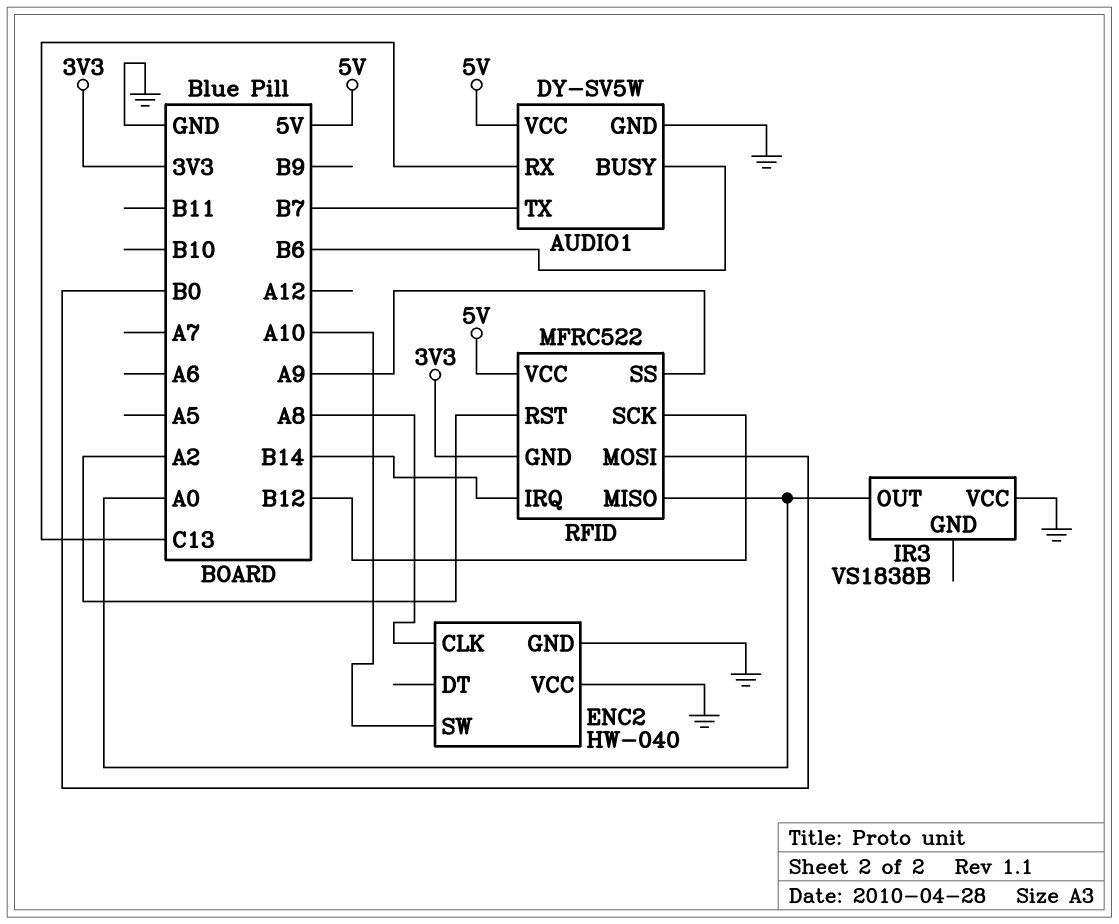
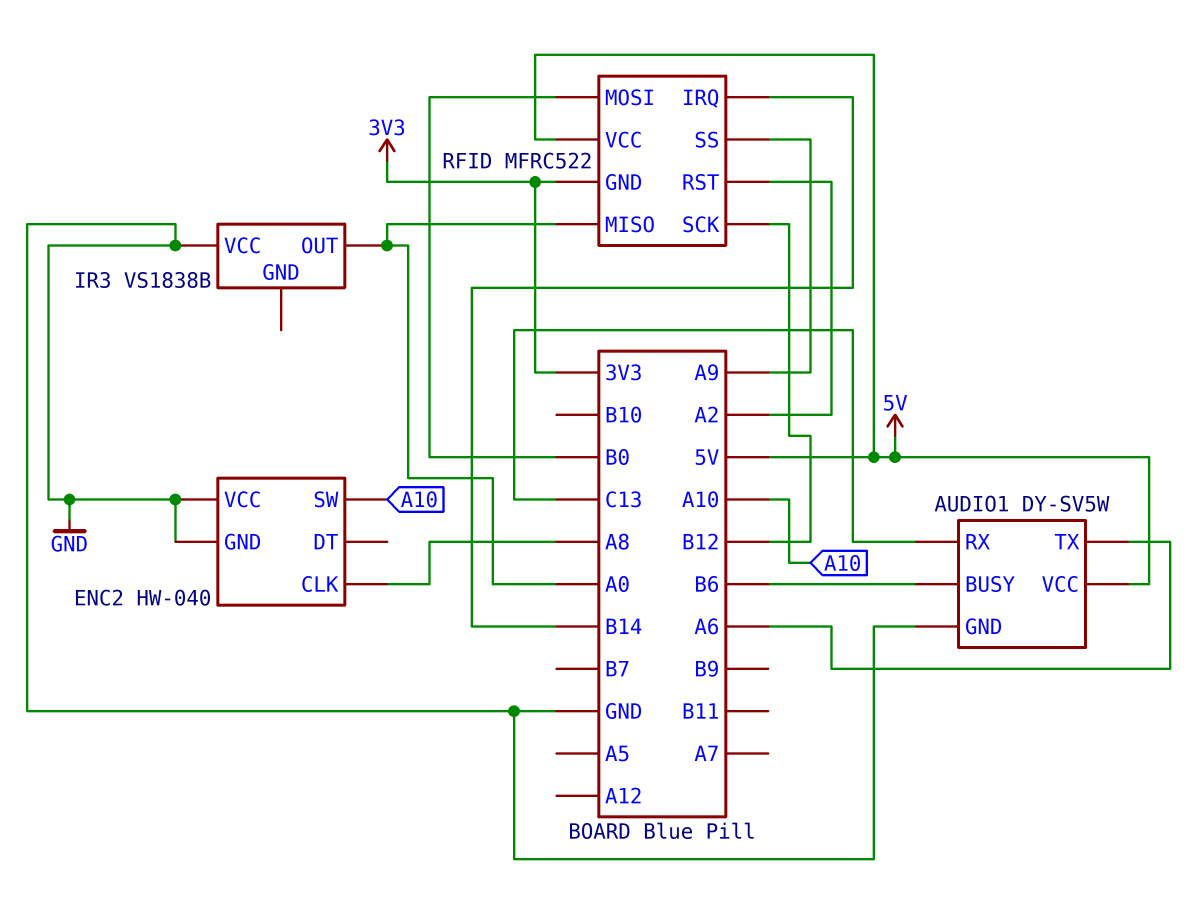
AUDIO1 pin TX: B7 -> A6

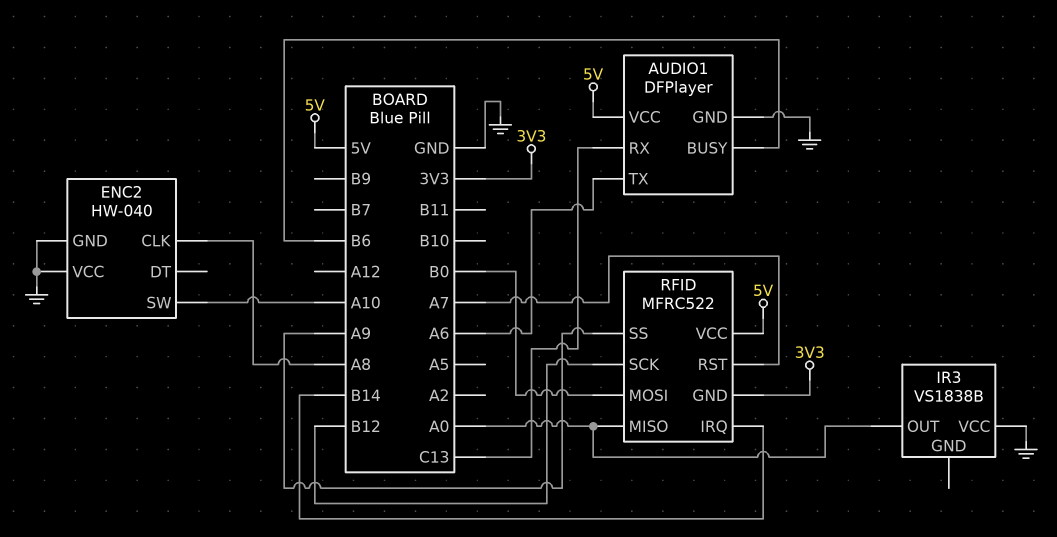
AUDIO1: DY-SV5W -> DFPlayer
RFID pin RST: A2 -> A7

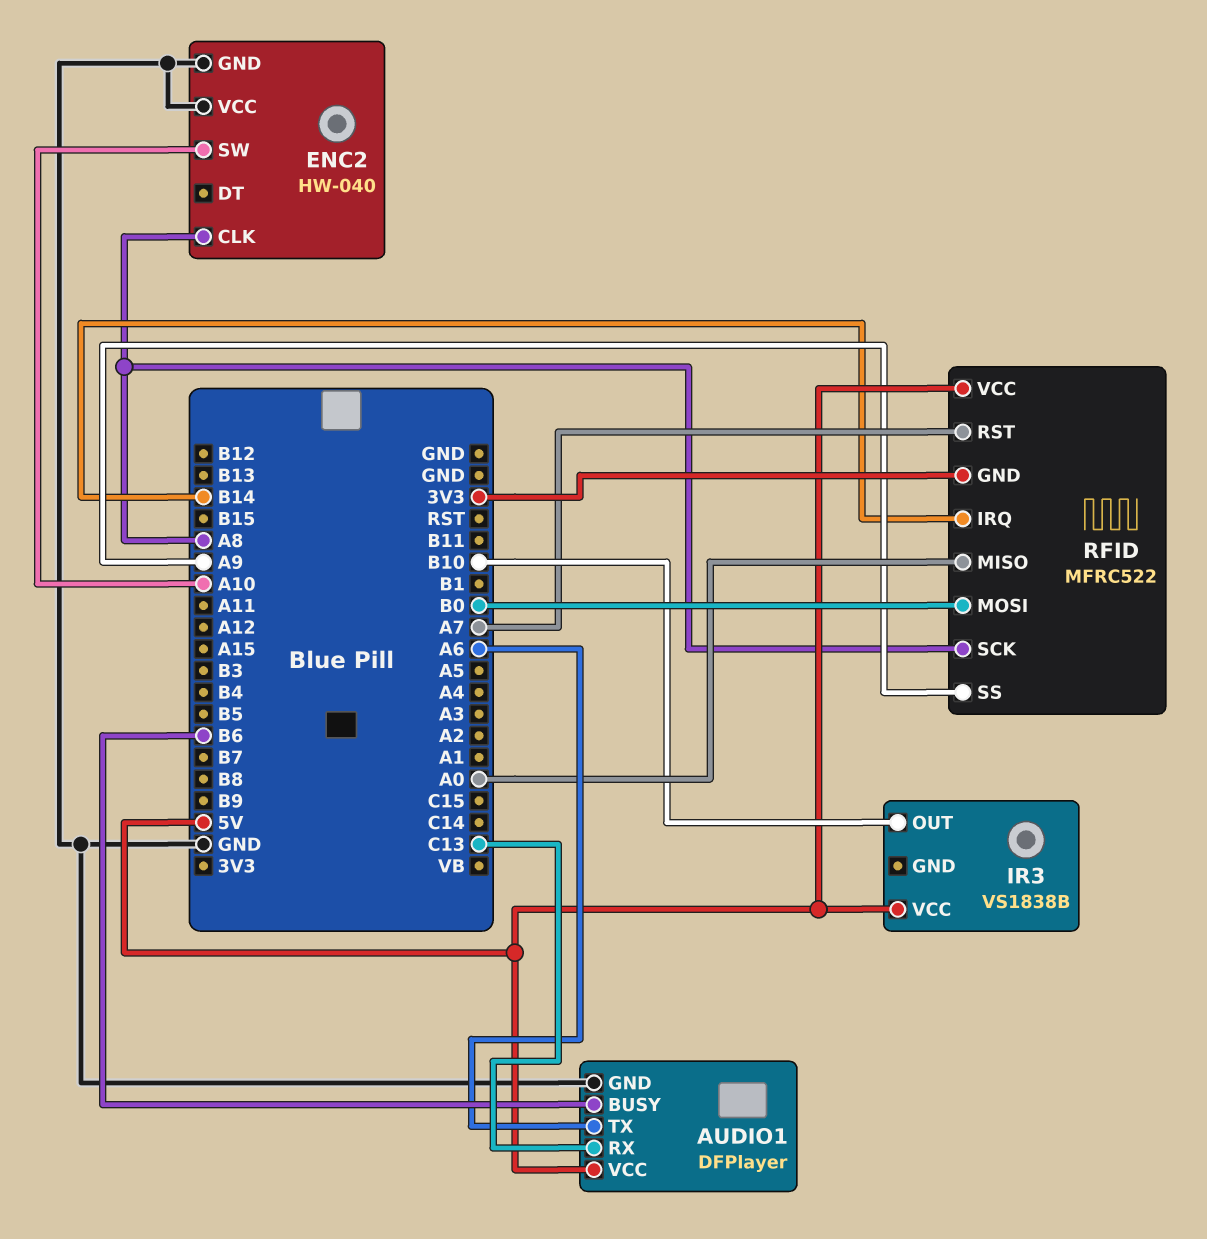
IR3 pin OUT: A0 -> B10
IR3 pin VCC: GND -> 5V
RFID pin SCK: B12 -> A8

